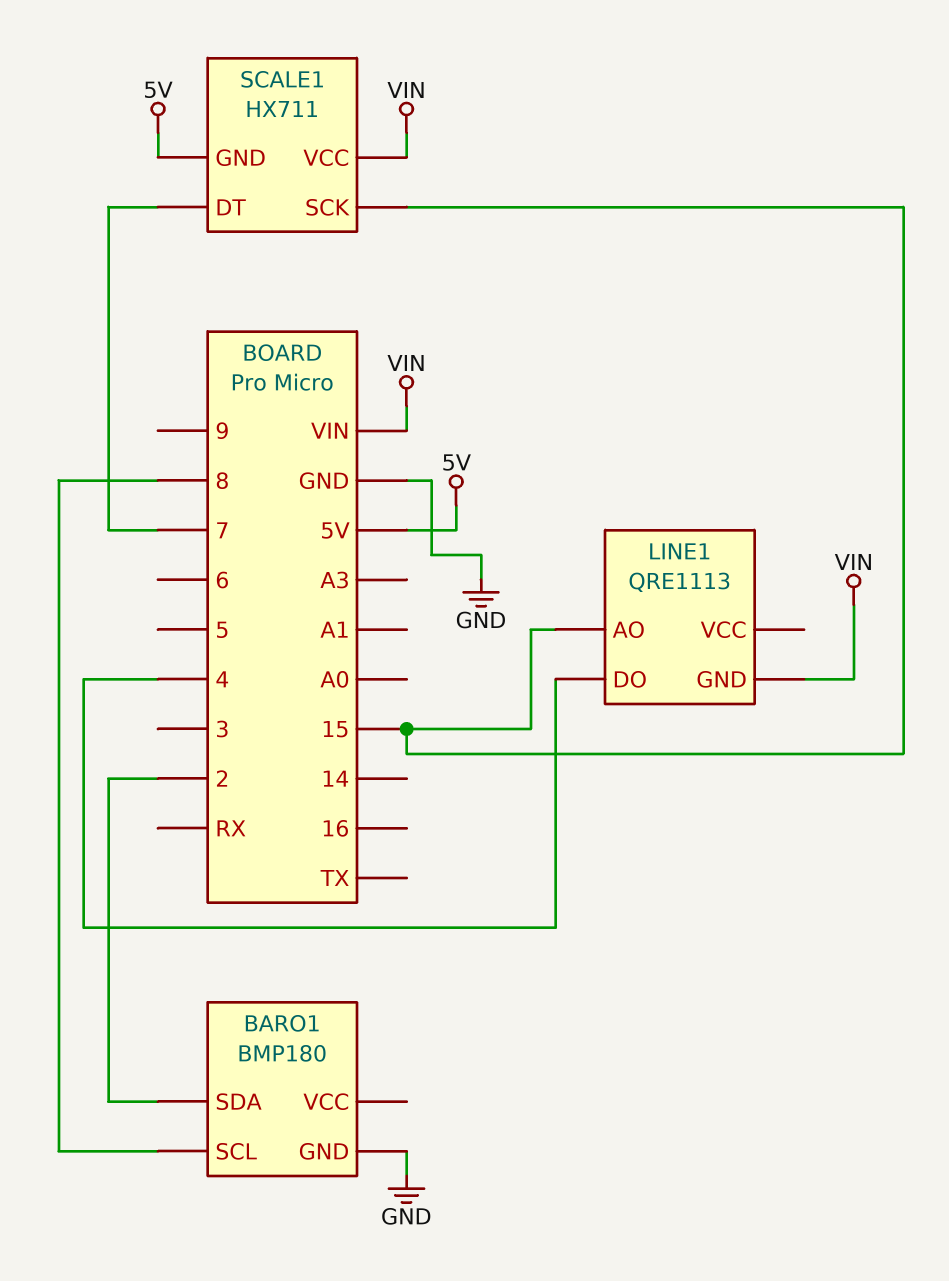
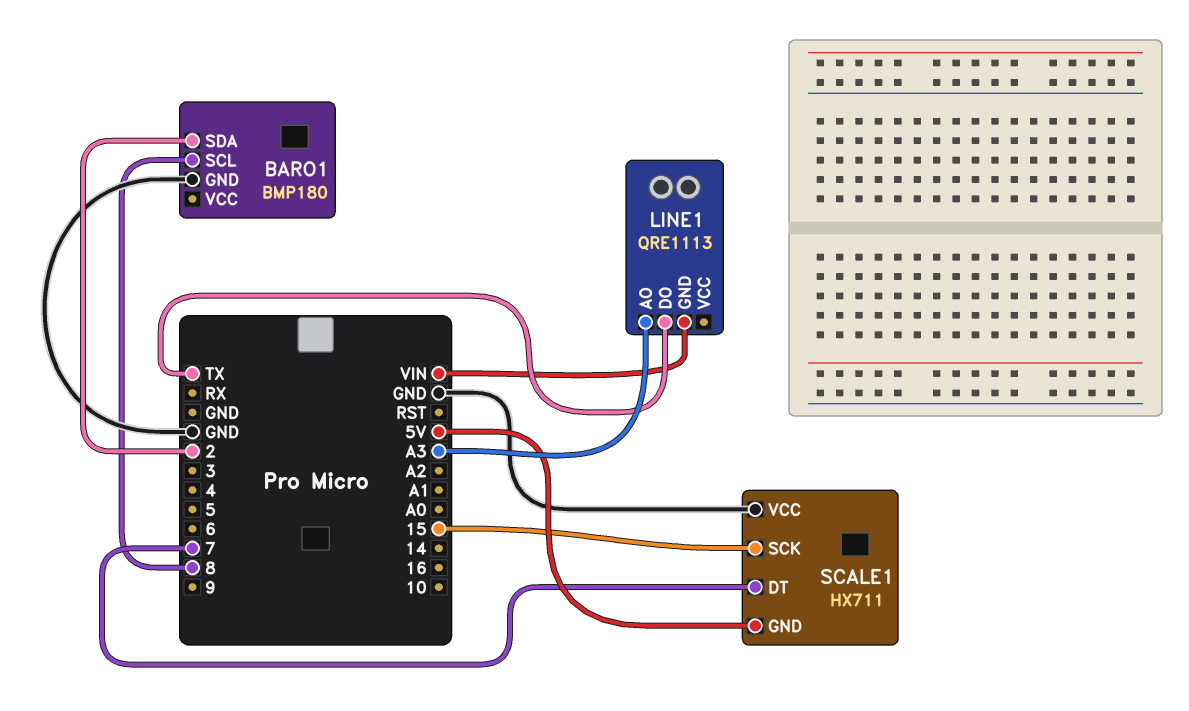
LINE1 pin AO: 15 -> A3
LINE1 pin DO: 4 -> TX
SCALE1 pin VCC: VIN -> GND

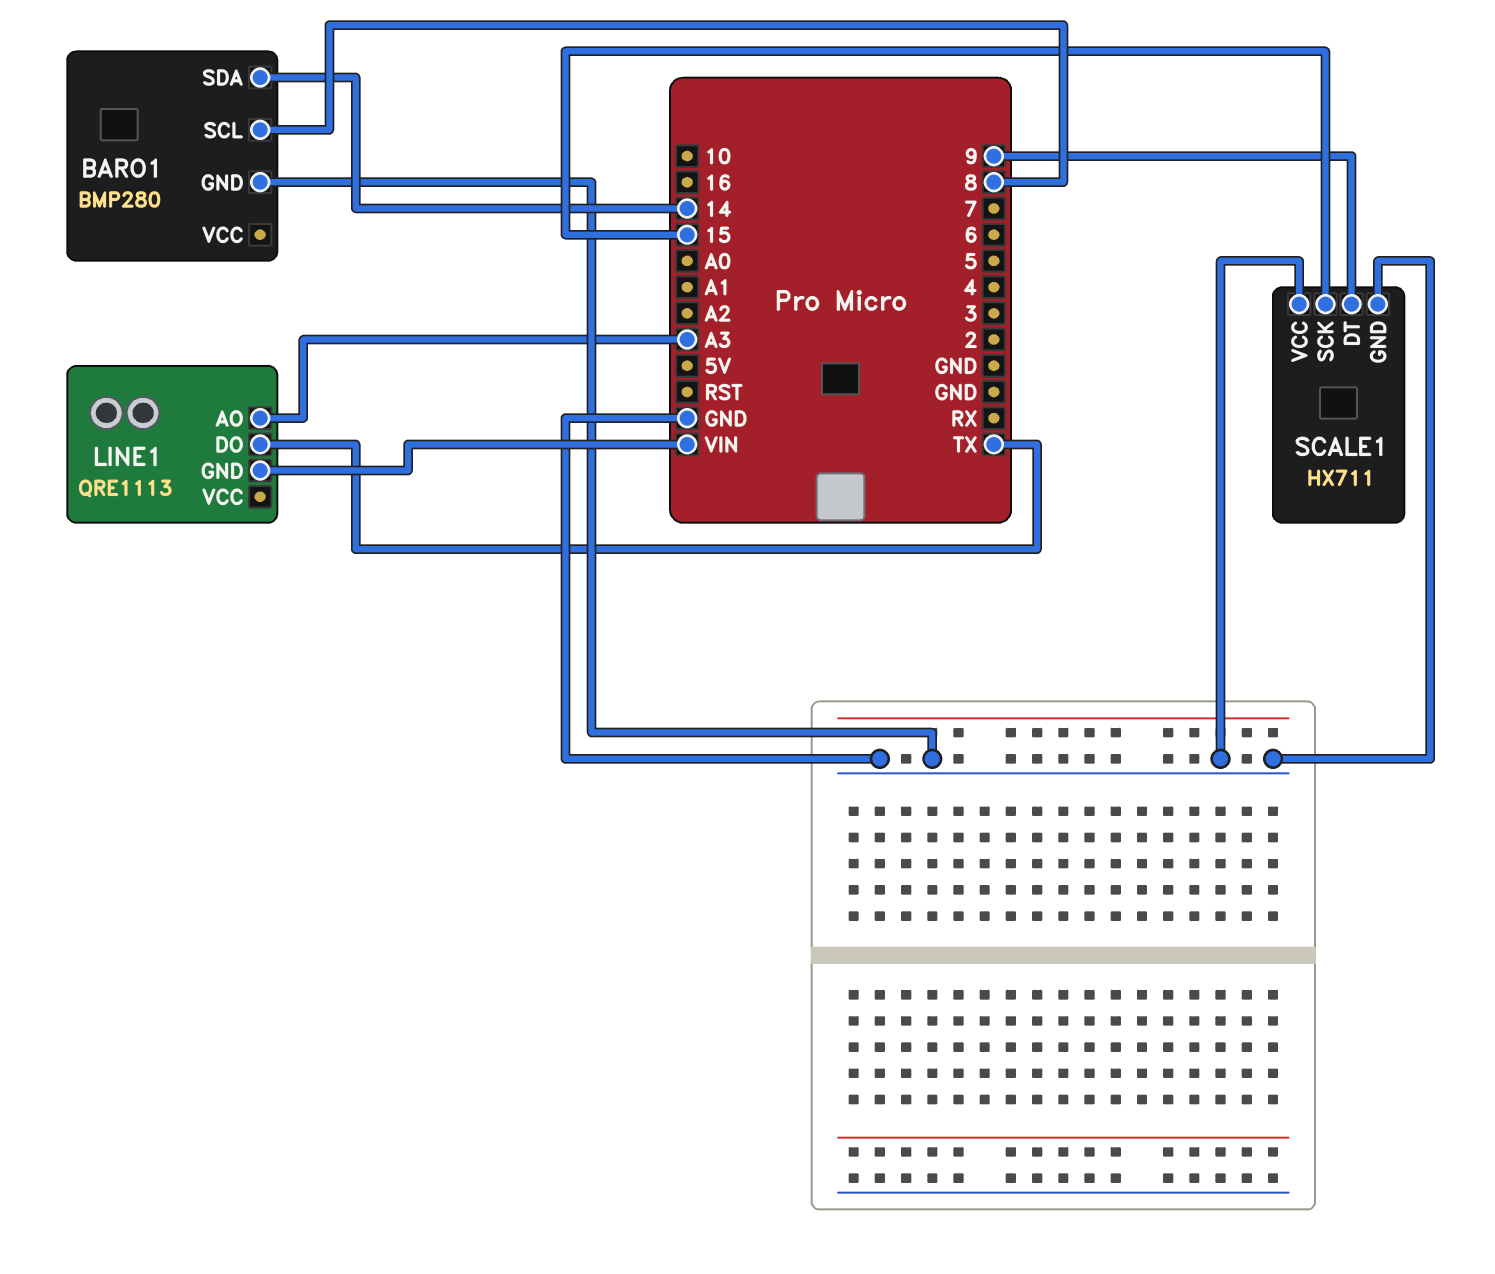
BARO1: BMP180 -> BMP280
BARO1 pin SDA: 2 -> 14
SCALE1 pin DT: 7 -> 9
SCALE1 pin GND: 5V -> GND

